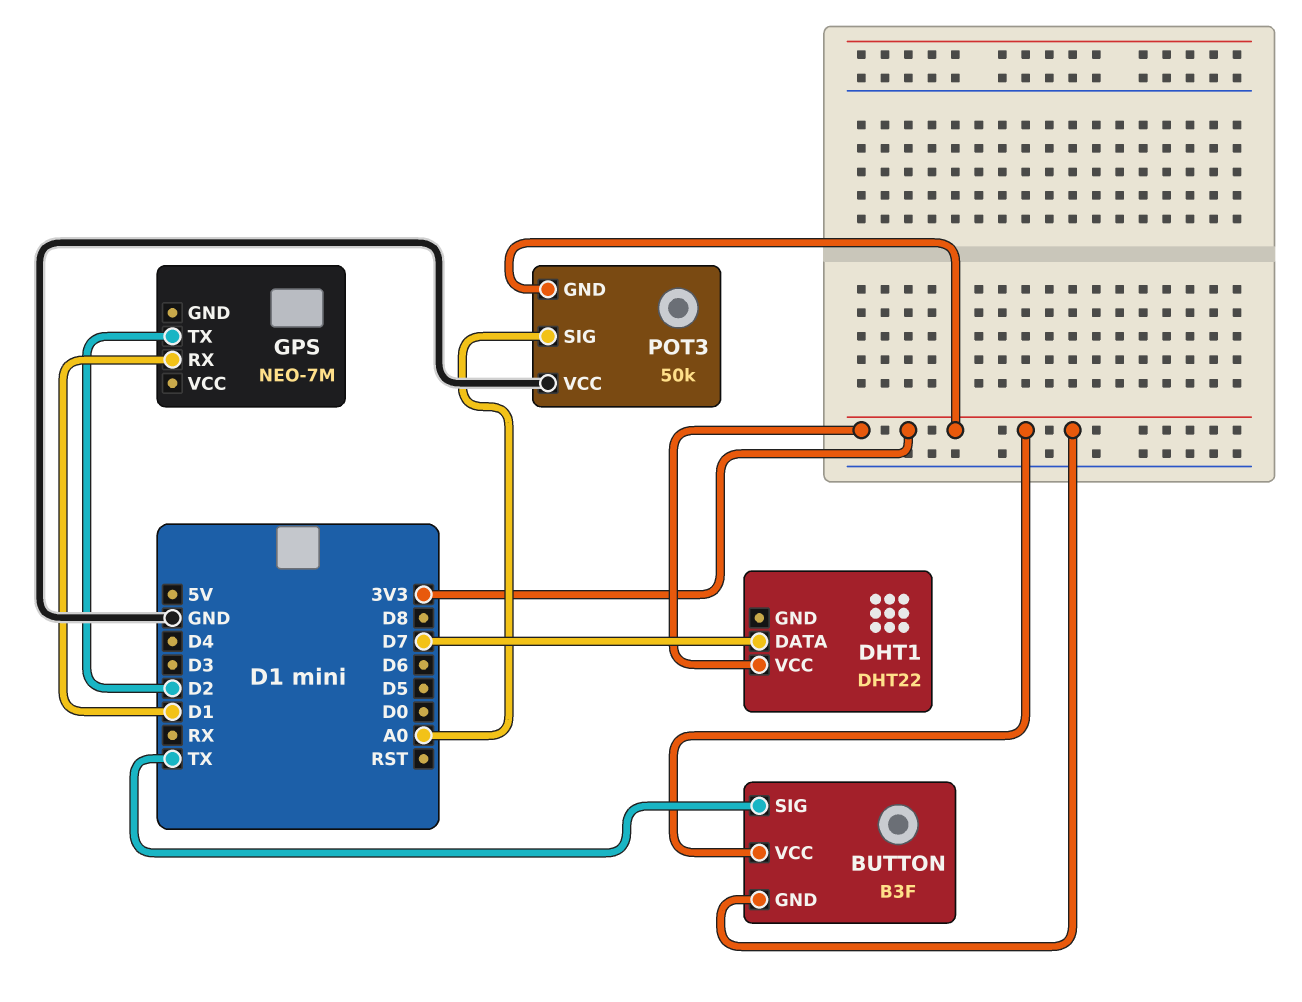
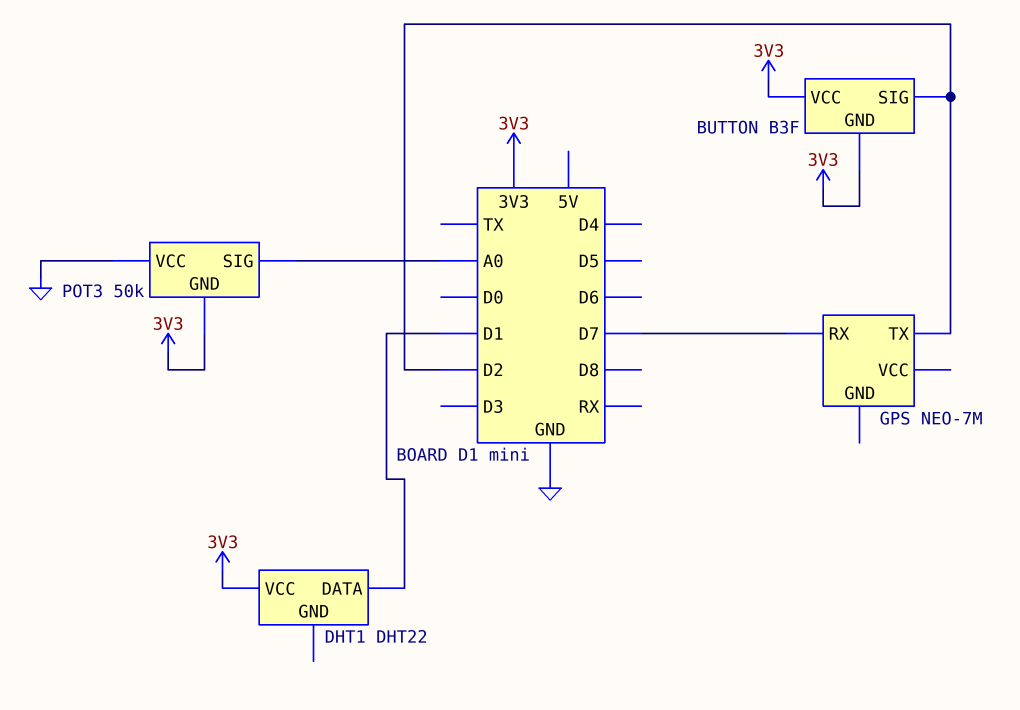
BUTTON pin SIG: TX -> D2
DHT1 pin DATA: D7 -> D1
GPS pin RX: D1 -> D7

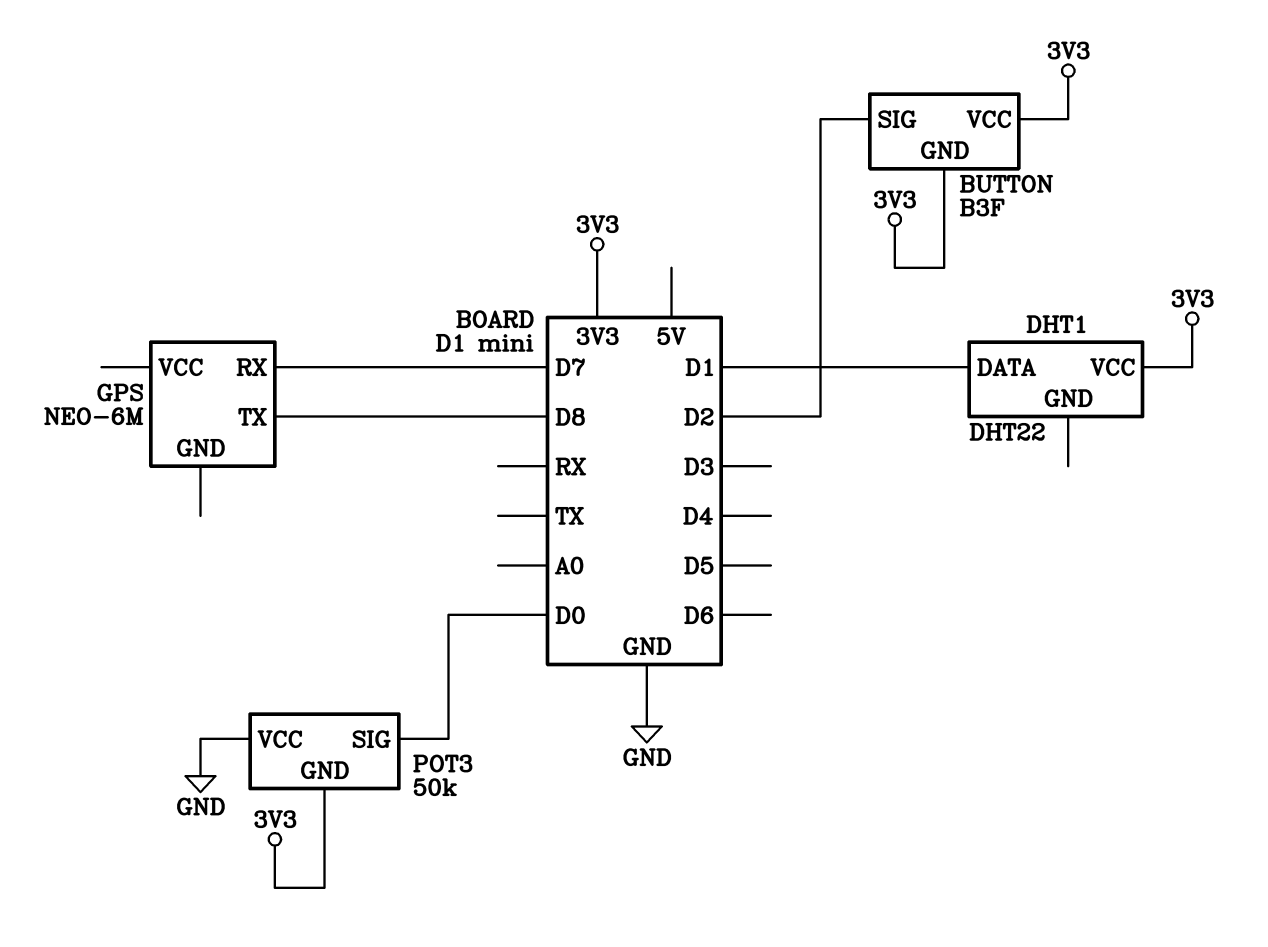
GPS: NEO-7M -> NEO-6M
GPS pin TX: D2 -> D8
POT3 pin SIG: A0 -> D0

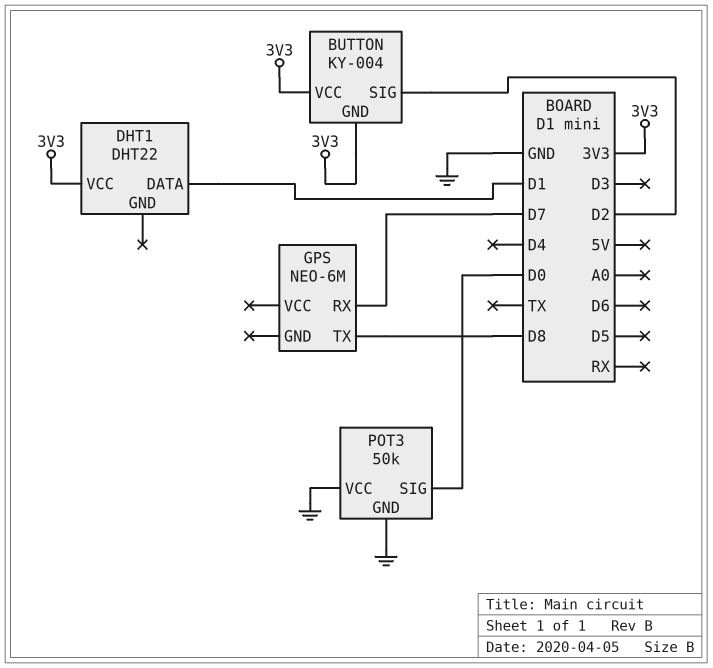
BUTTON: B3F -> KY-004
POT3 pin GND: 3V3 -> GND

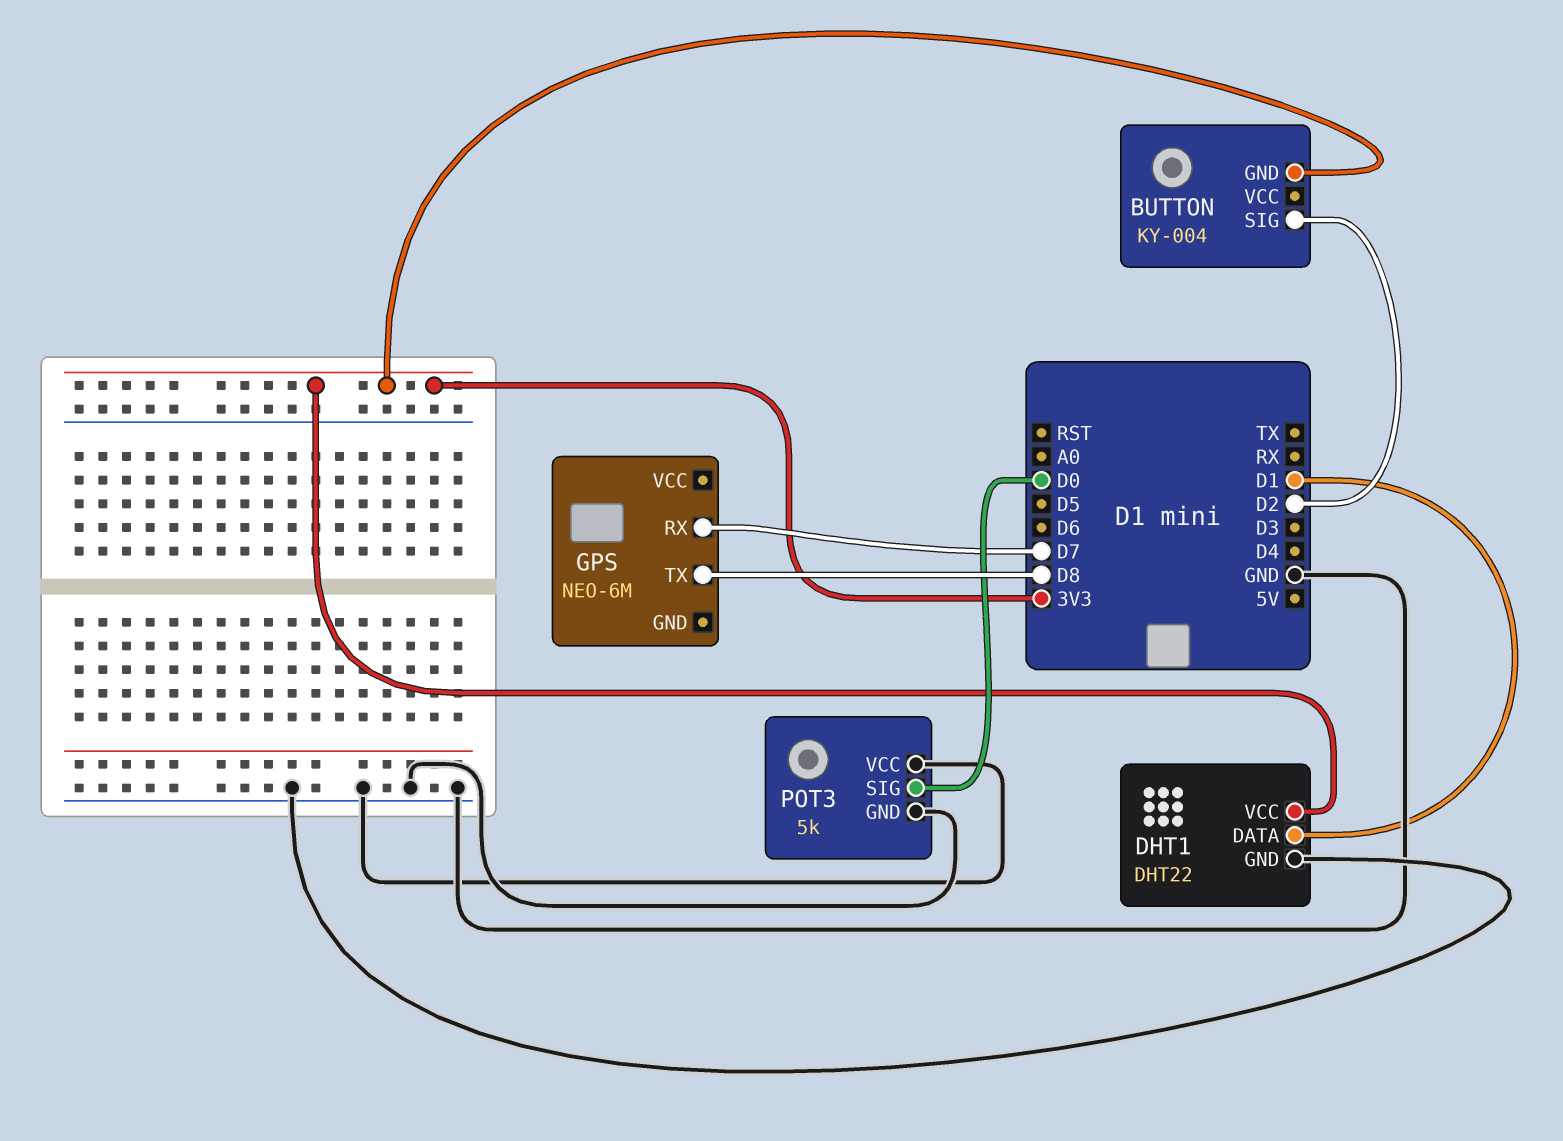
BUTTON pin VCC: 3V3 -> none
DHT1 pin GND: none -> GND
POT3: 50k -> 5k

